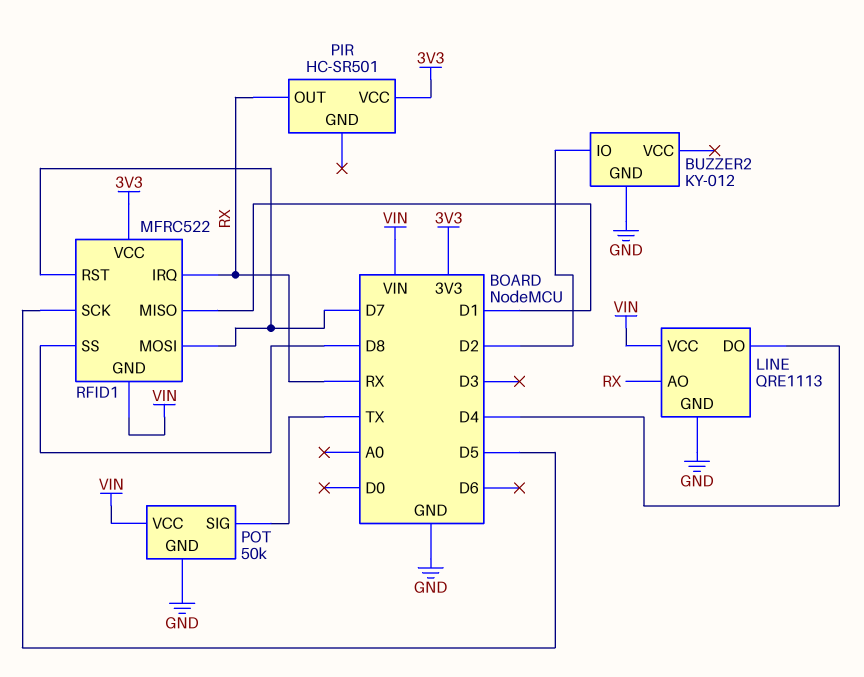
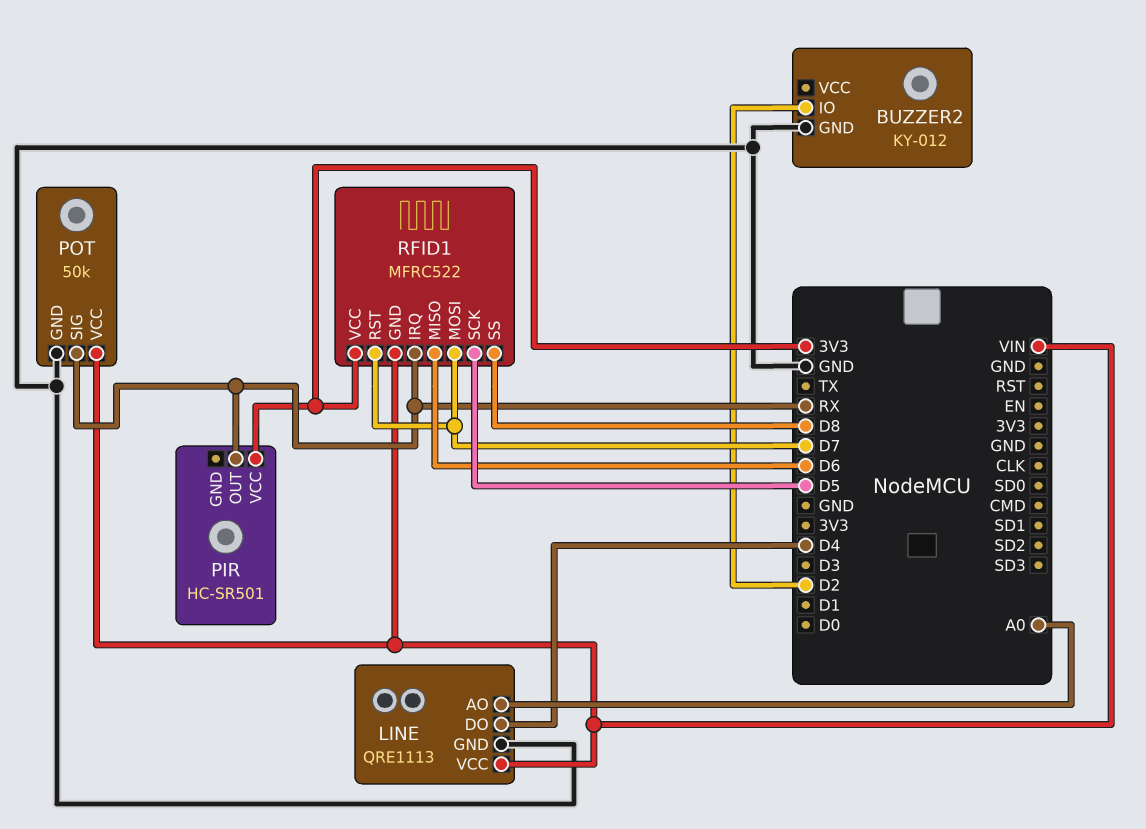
LINE pin AO: RX -> A0
POT pin SIG: TX -> RX
RFID1 pin MISO: D1 -> D6

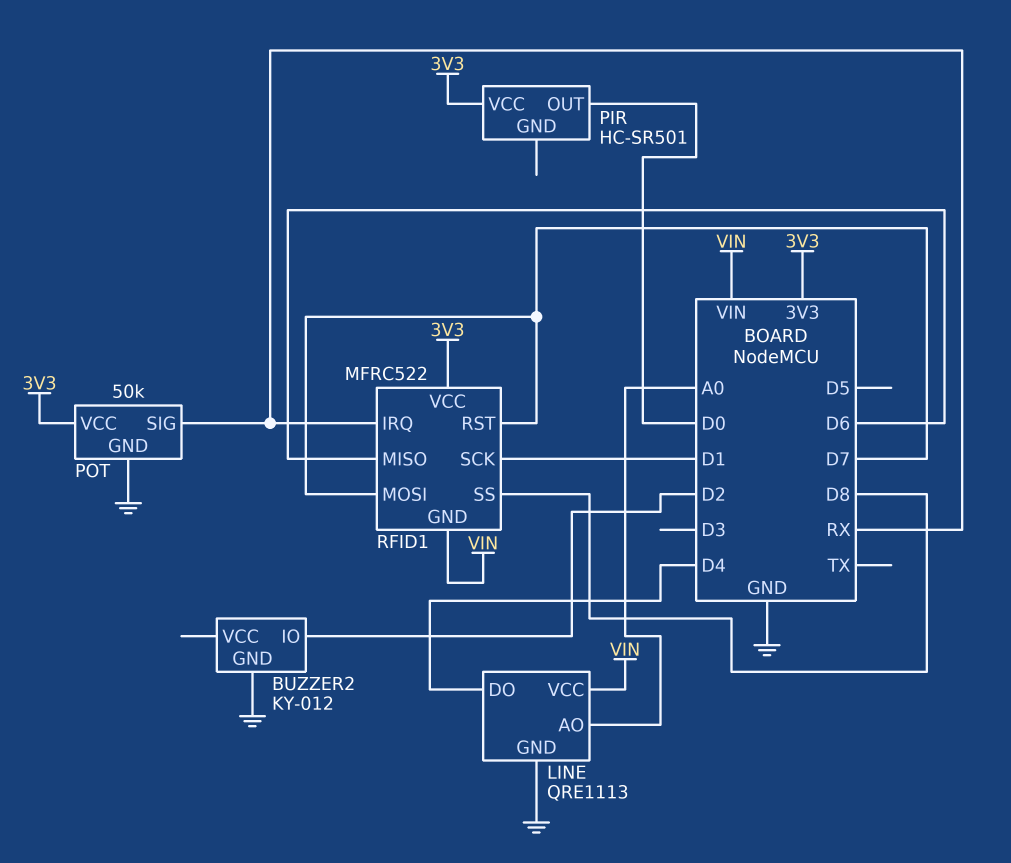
PIR pin OUT: RX -> D0
POT pin VCC: VIN -> 3V3
RFID1 pin SCK: D5 -> D1

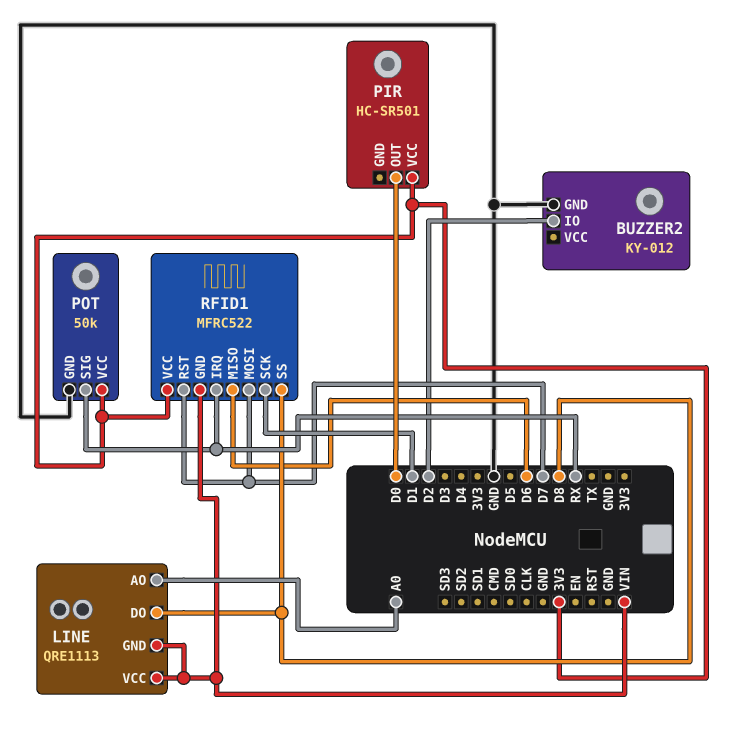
LINE pin DO: D4 -> D8
LINE pin GND: GND -> VIN

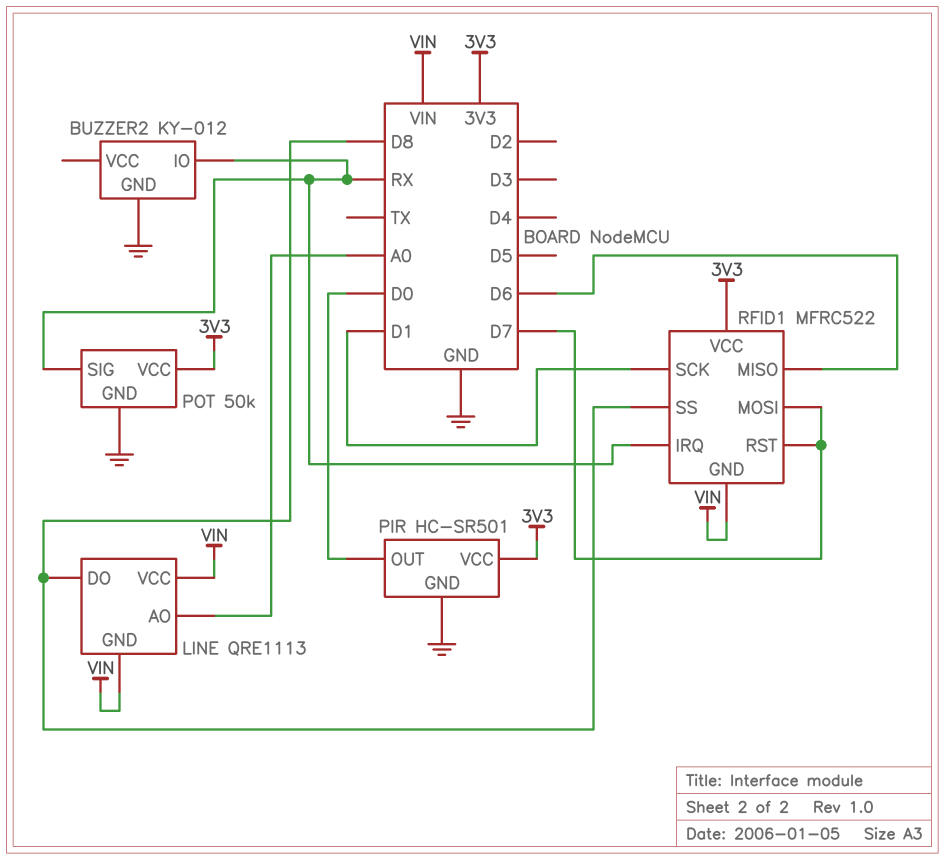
BUZZER2 pin IO: D2 -> RX
PIR pin GND: none -> GND

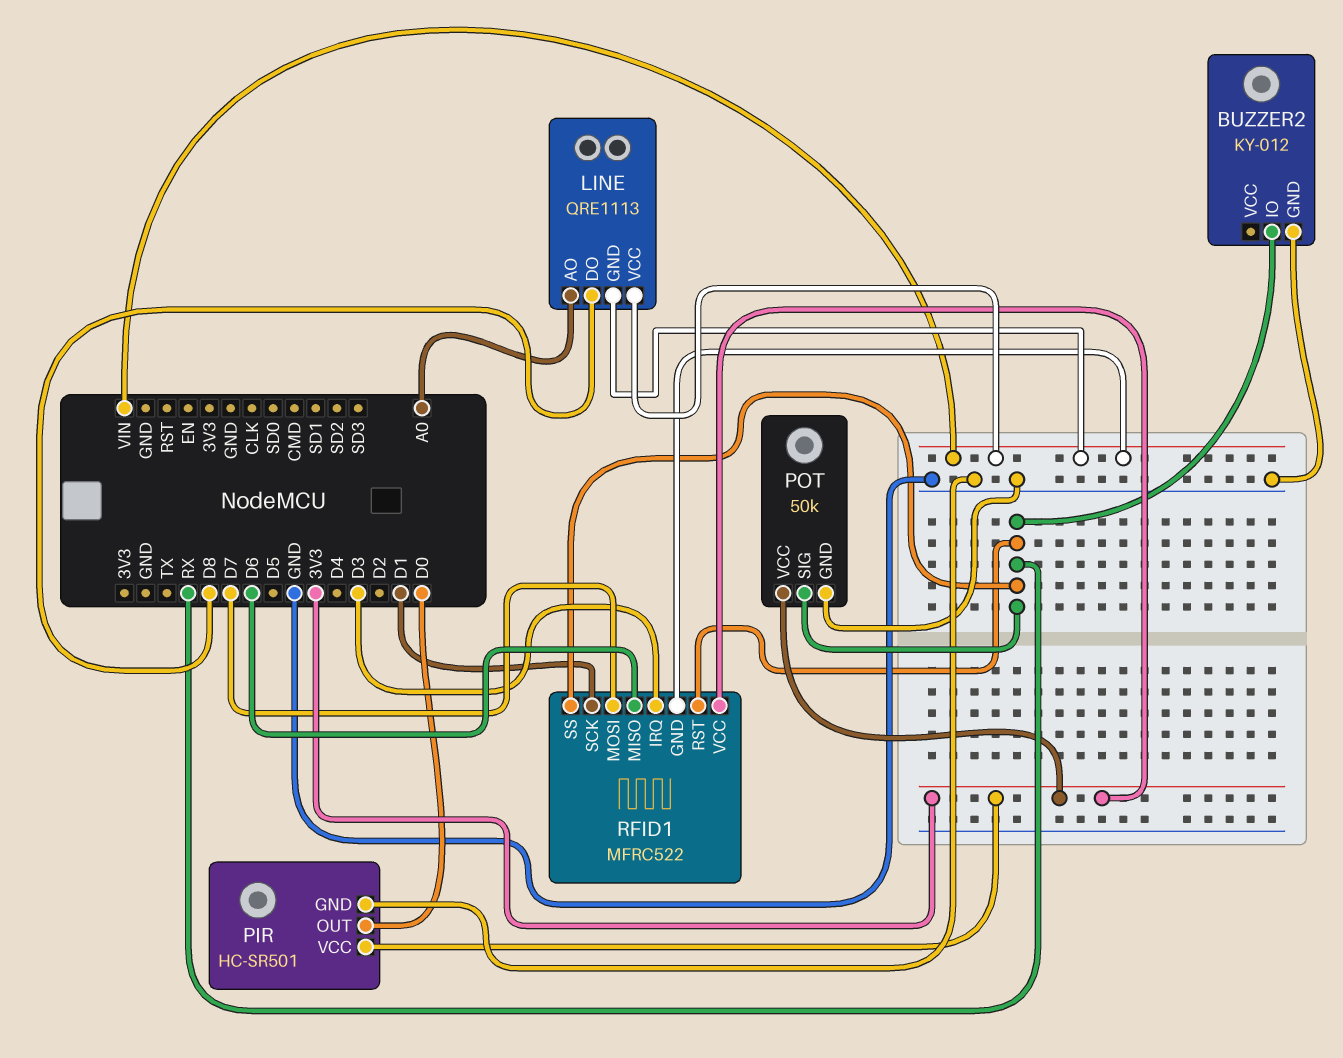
RFID1 pin IRQ: RX -> D3
RFID1 pin RST: D7 -> RX
RFID1 pin SS: D8 -> RX

